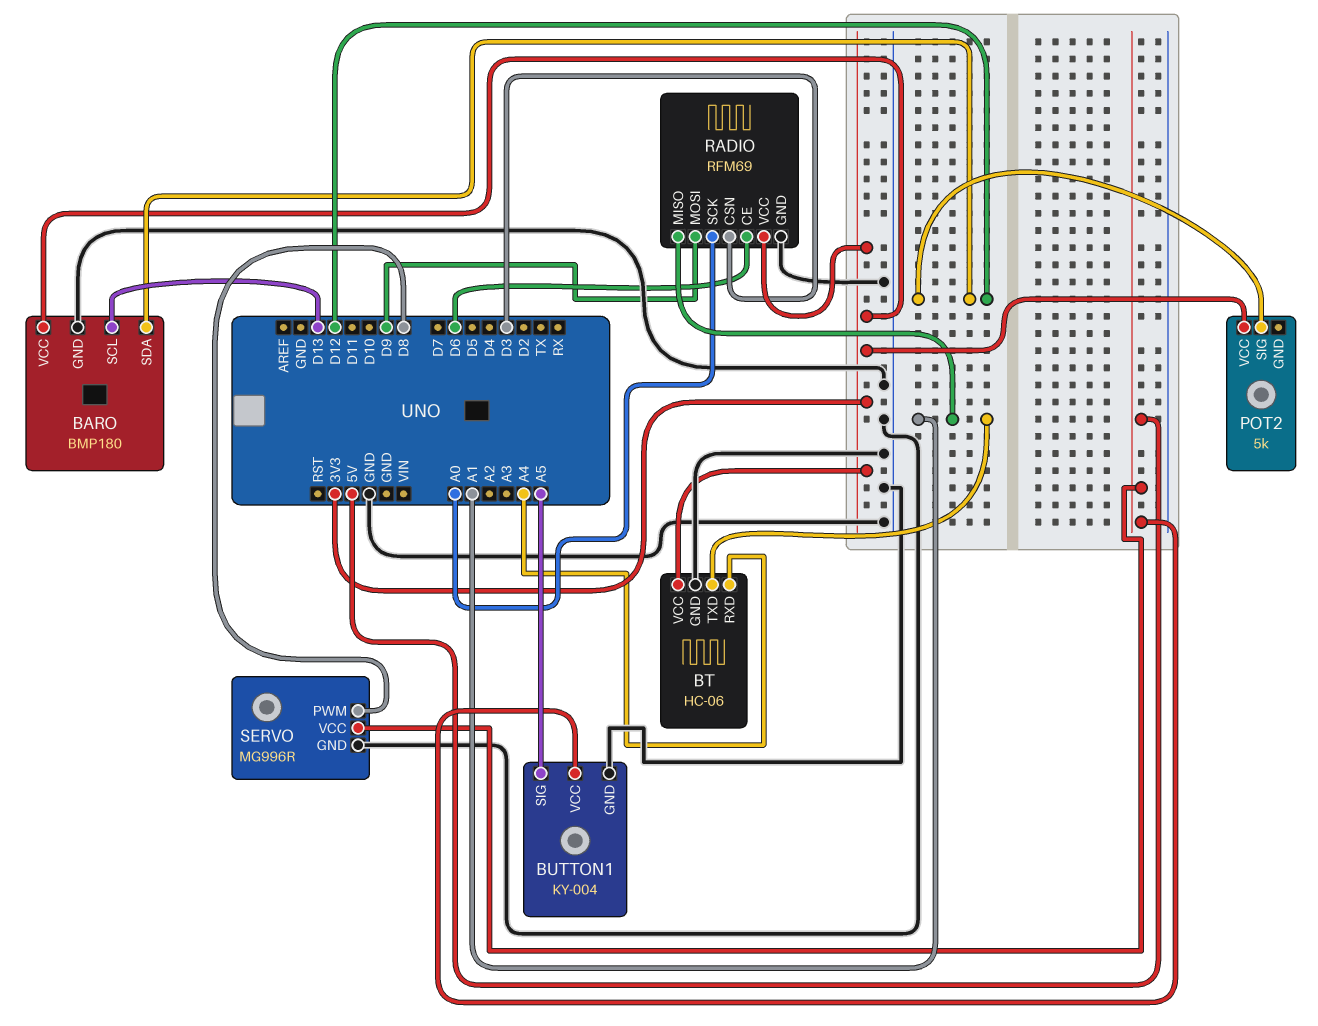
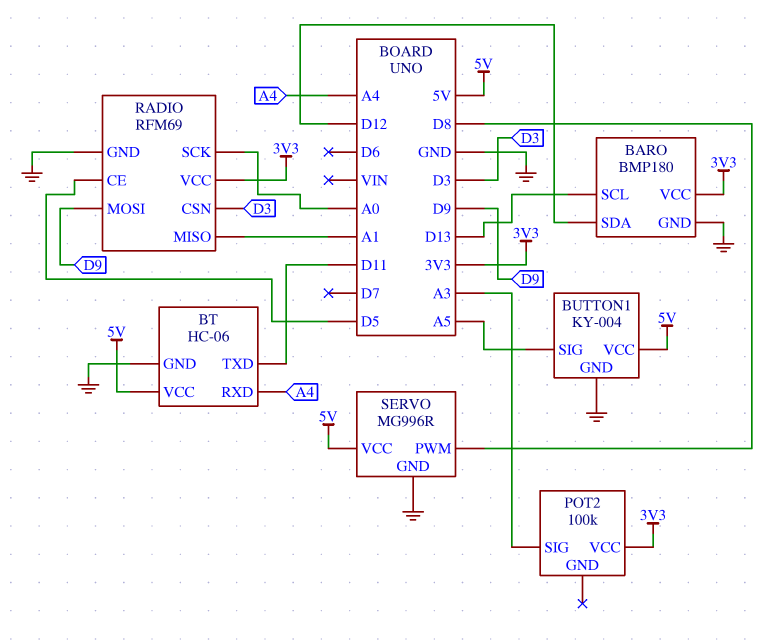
BT pin TXD: A1 -> D11
BT pin VCC: 3V3 -> 5V
POT2: 5k -> 100k
POT2 pin SIG: D12 -> A3
RADIO pin CE: D6 -> D5

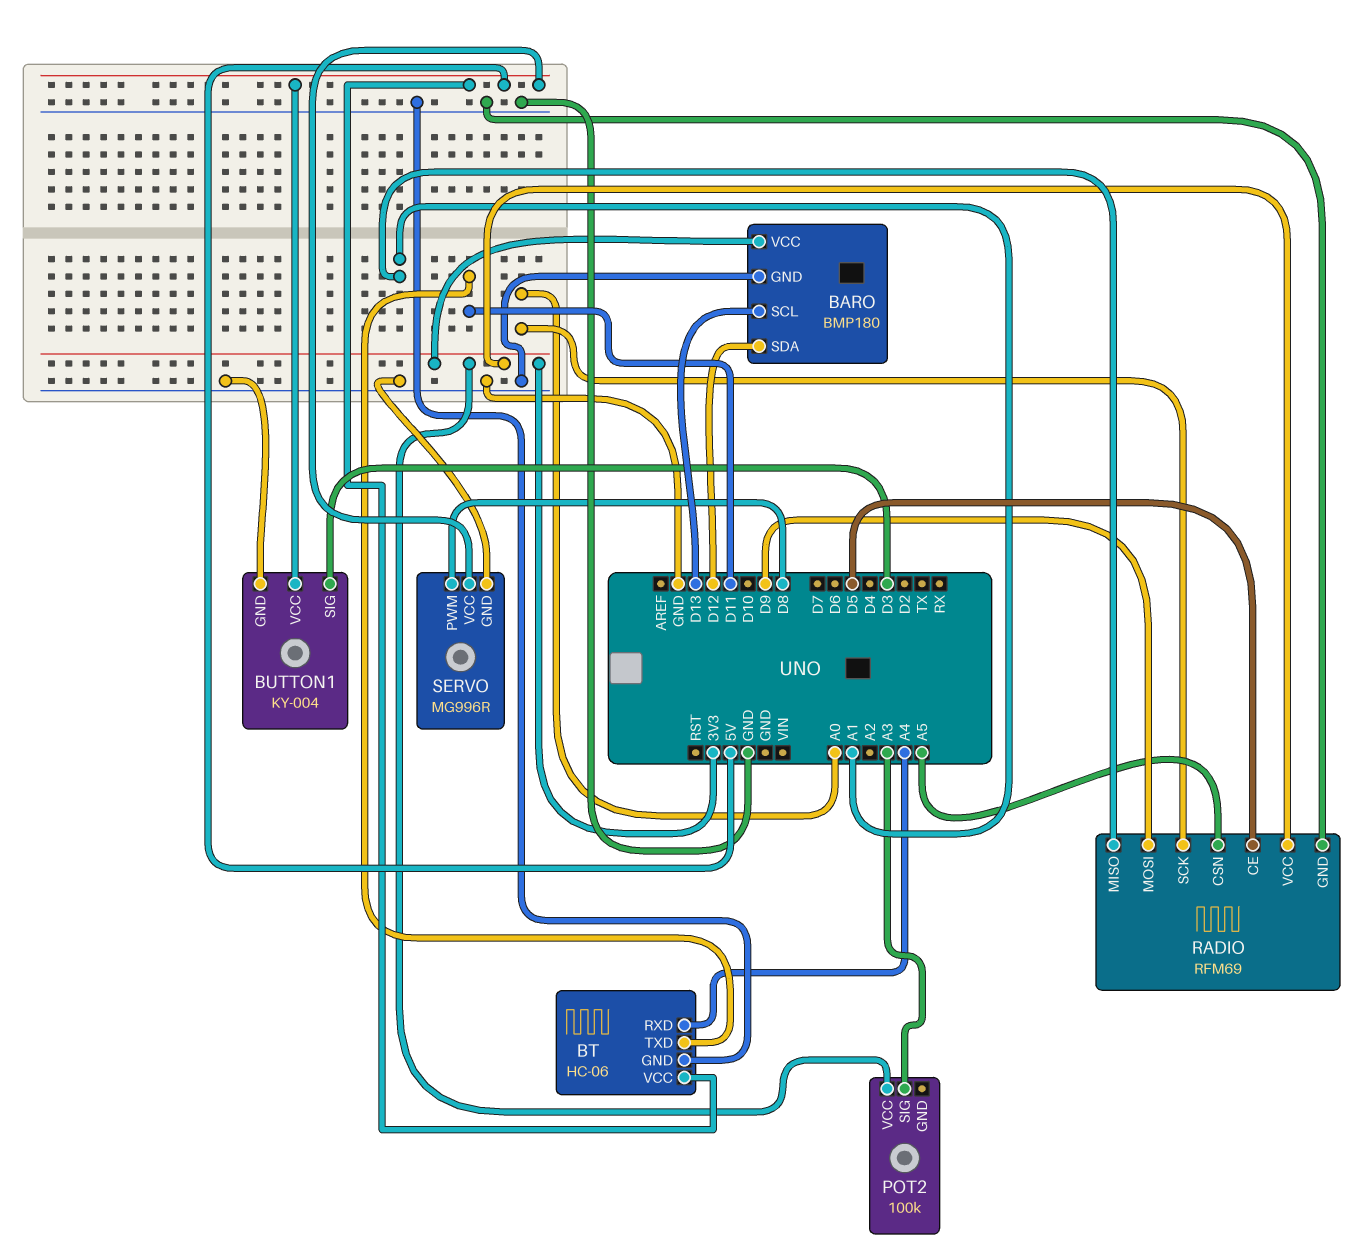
BUTTON1 pin SIG: A5 -> D3
RADIO pin CSN: D3 -> A5

